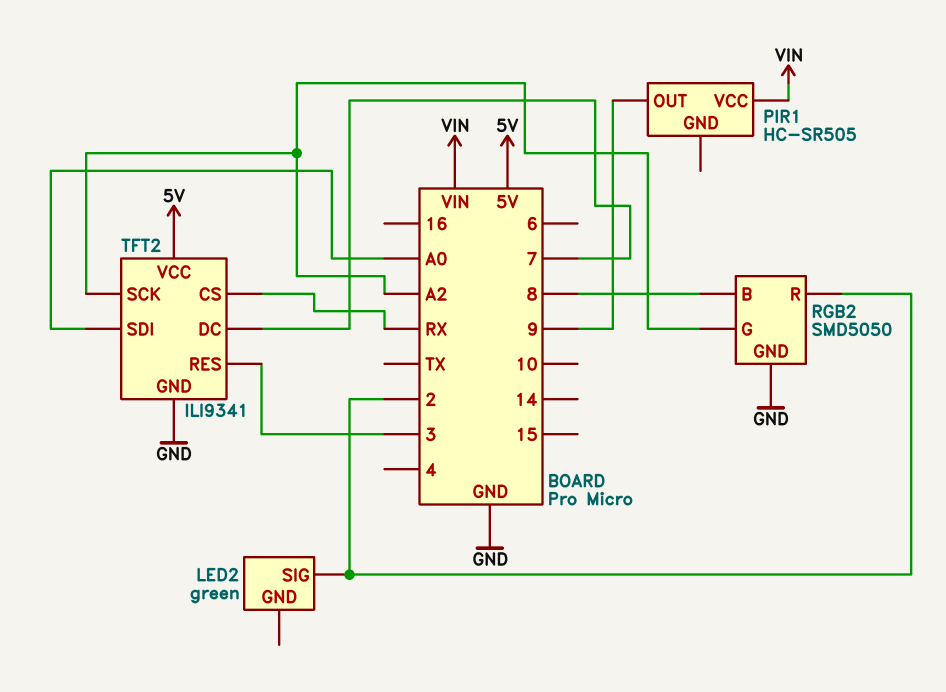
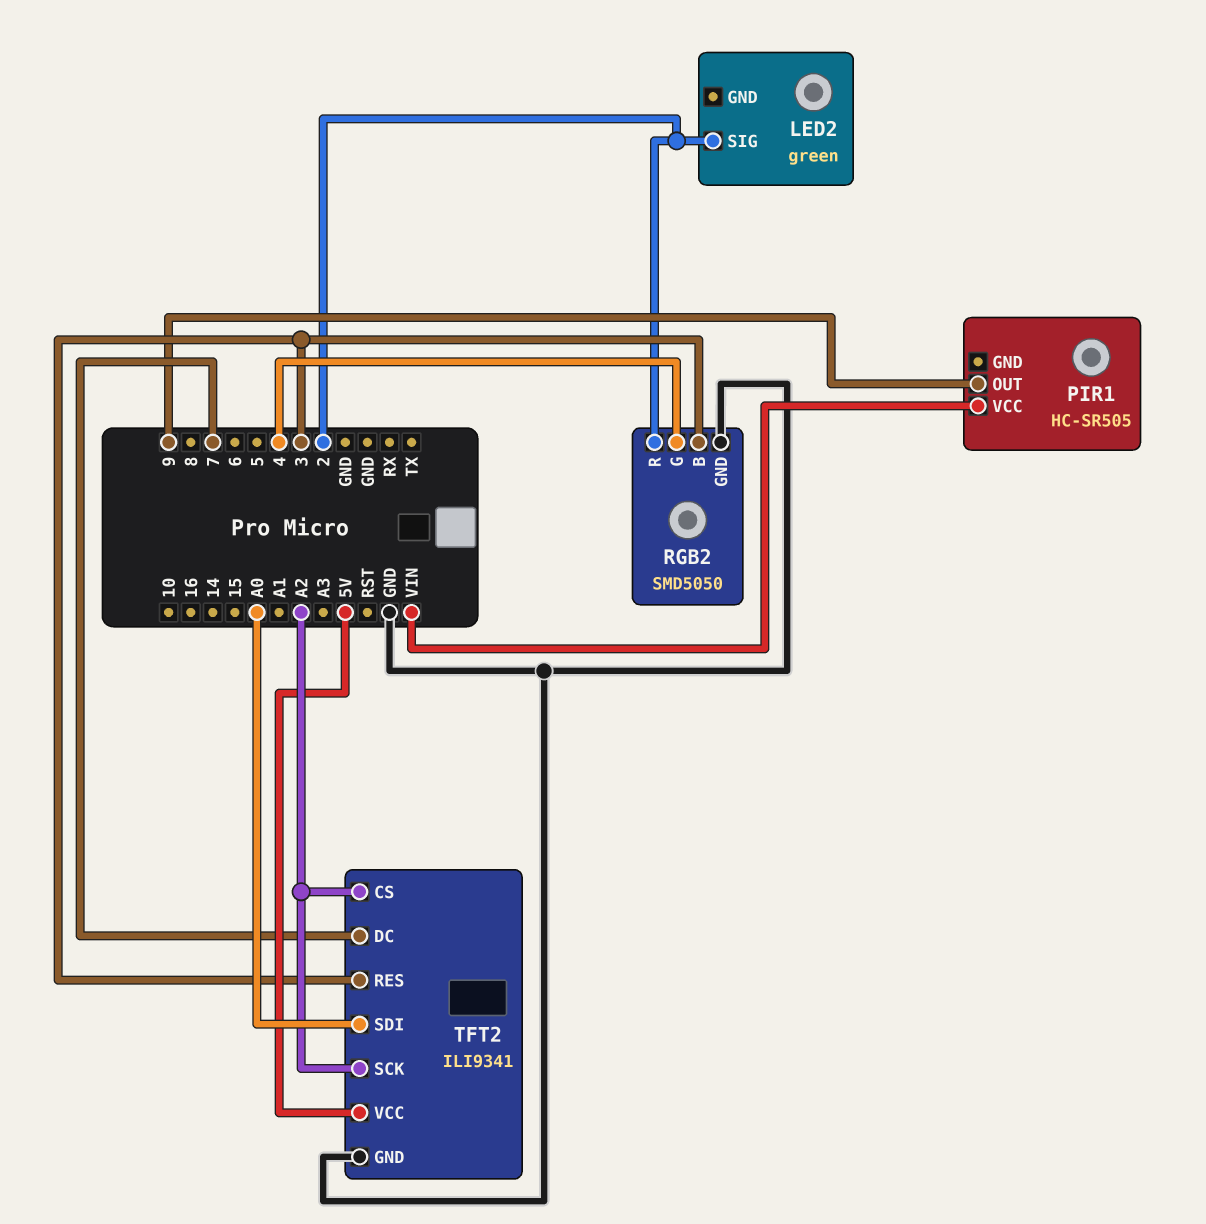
RGB2 pin B: 8 -> 3
RGB2 pin G: A2 -> 4
TFT2 pin CS: RX -> A2

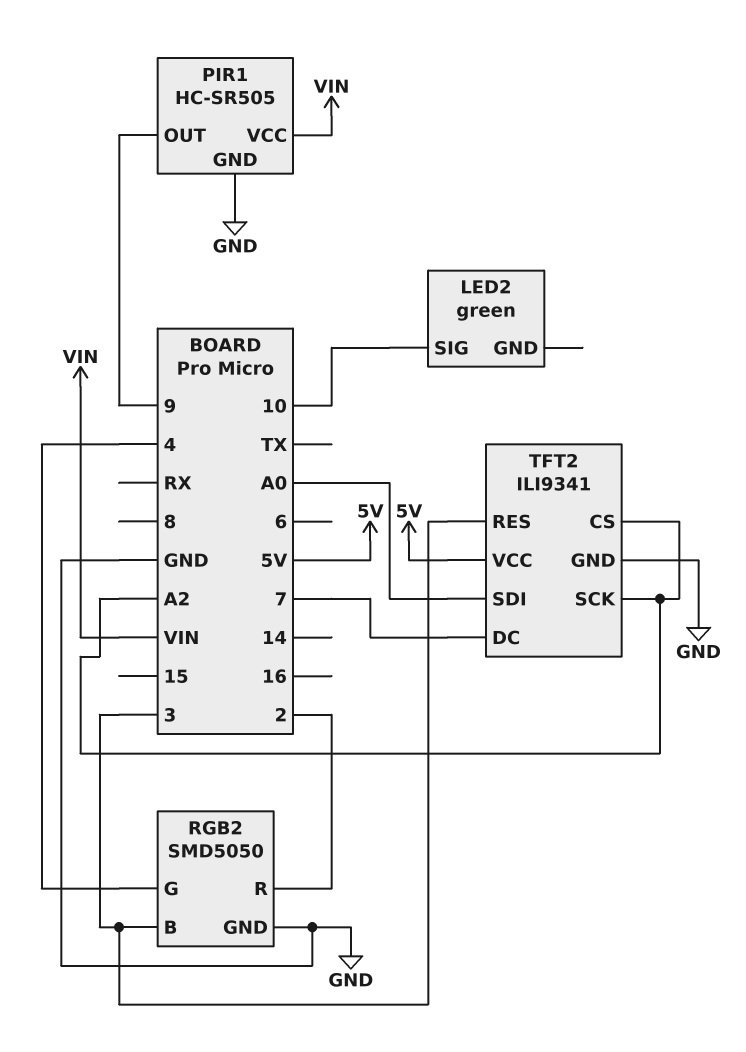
LED2 pin SIG: 2 -> 10
PIR1 pin GND: none -> GND

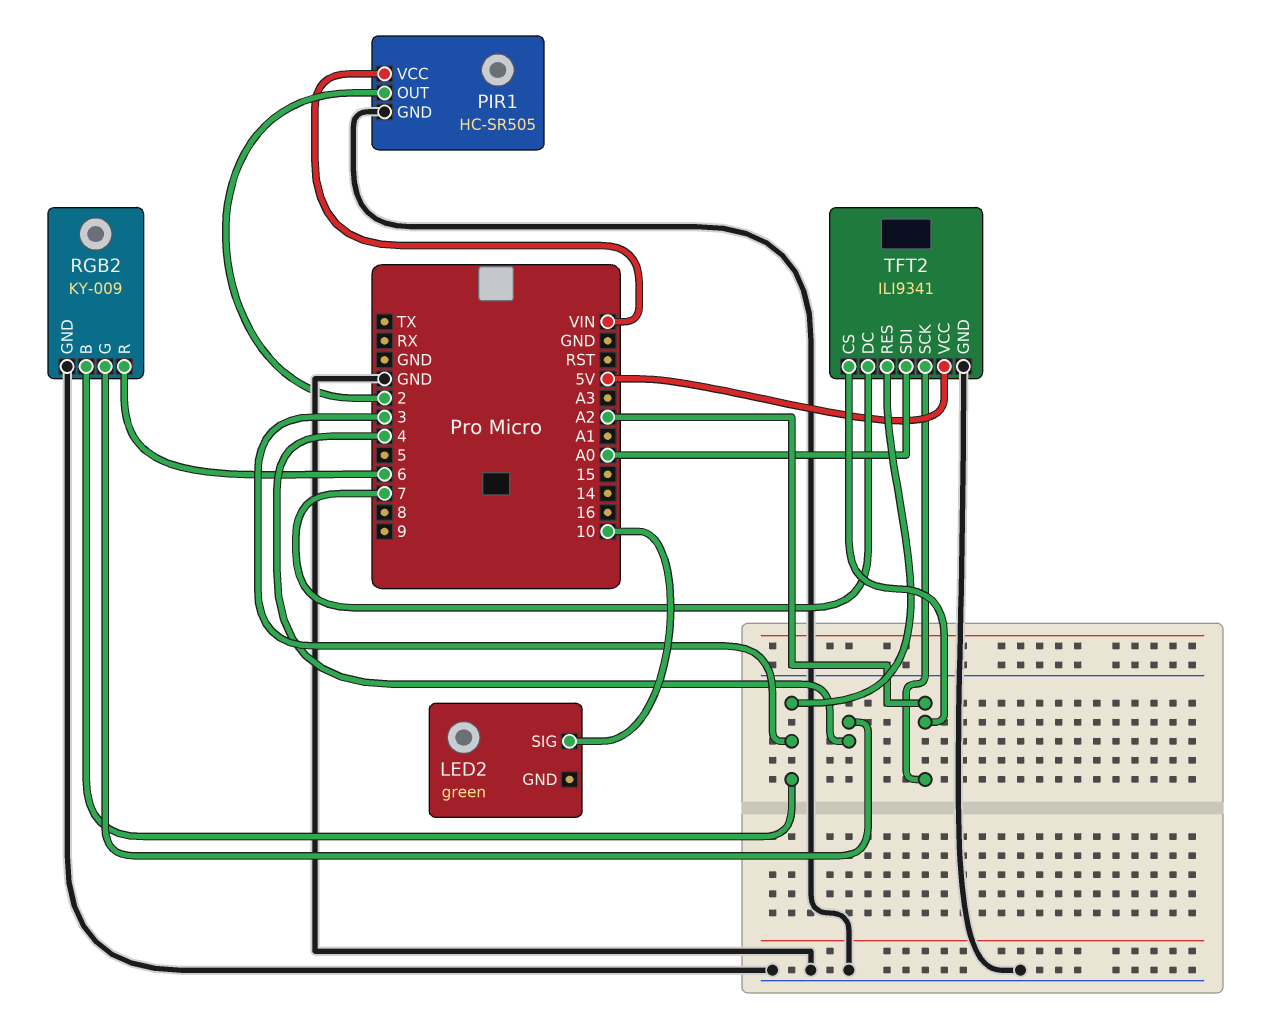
PIR1 pin OUT: 9 -> 2
RGB2: SMD5050 -> KY-009
RGB2 pin R: 2 -> 6

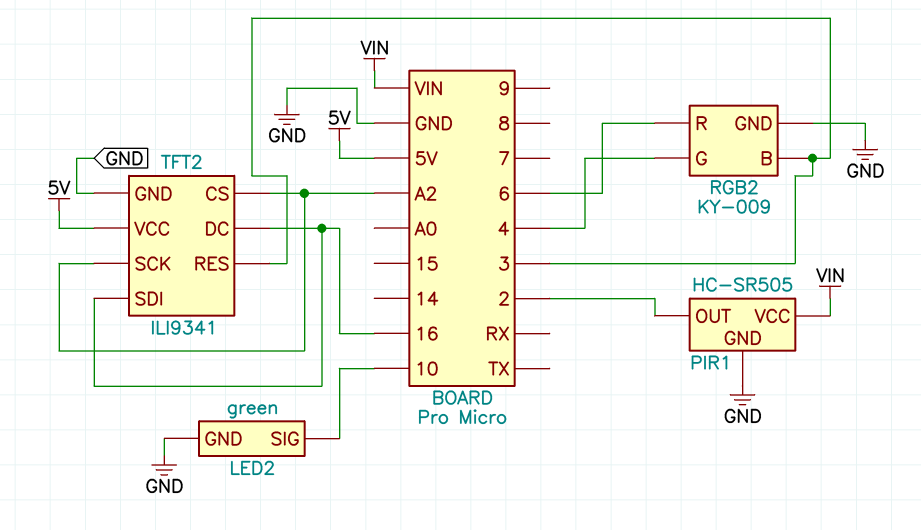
LED2 pin GND: none -> GND
TFT2 pin DC: 7 -> 16
TFT2 pin SDI: A0 -> 16

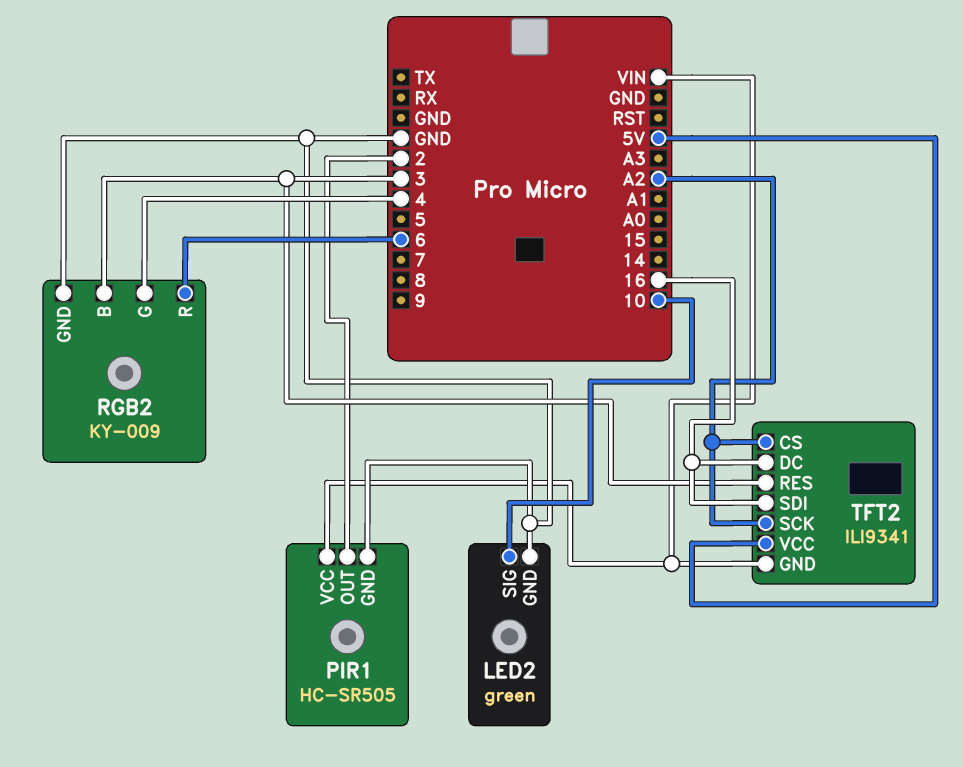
TFT2 pin GND: GND -> VIN

